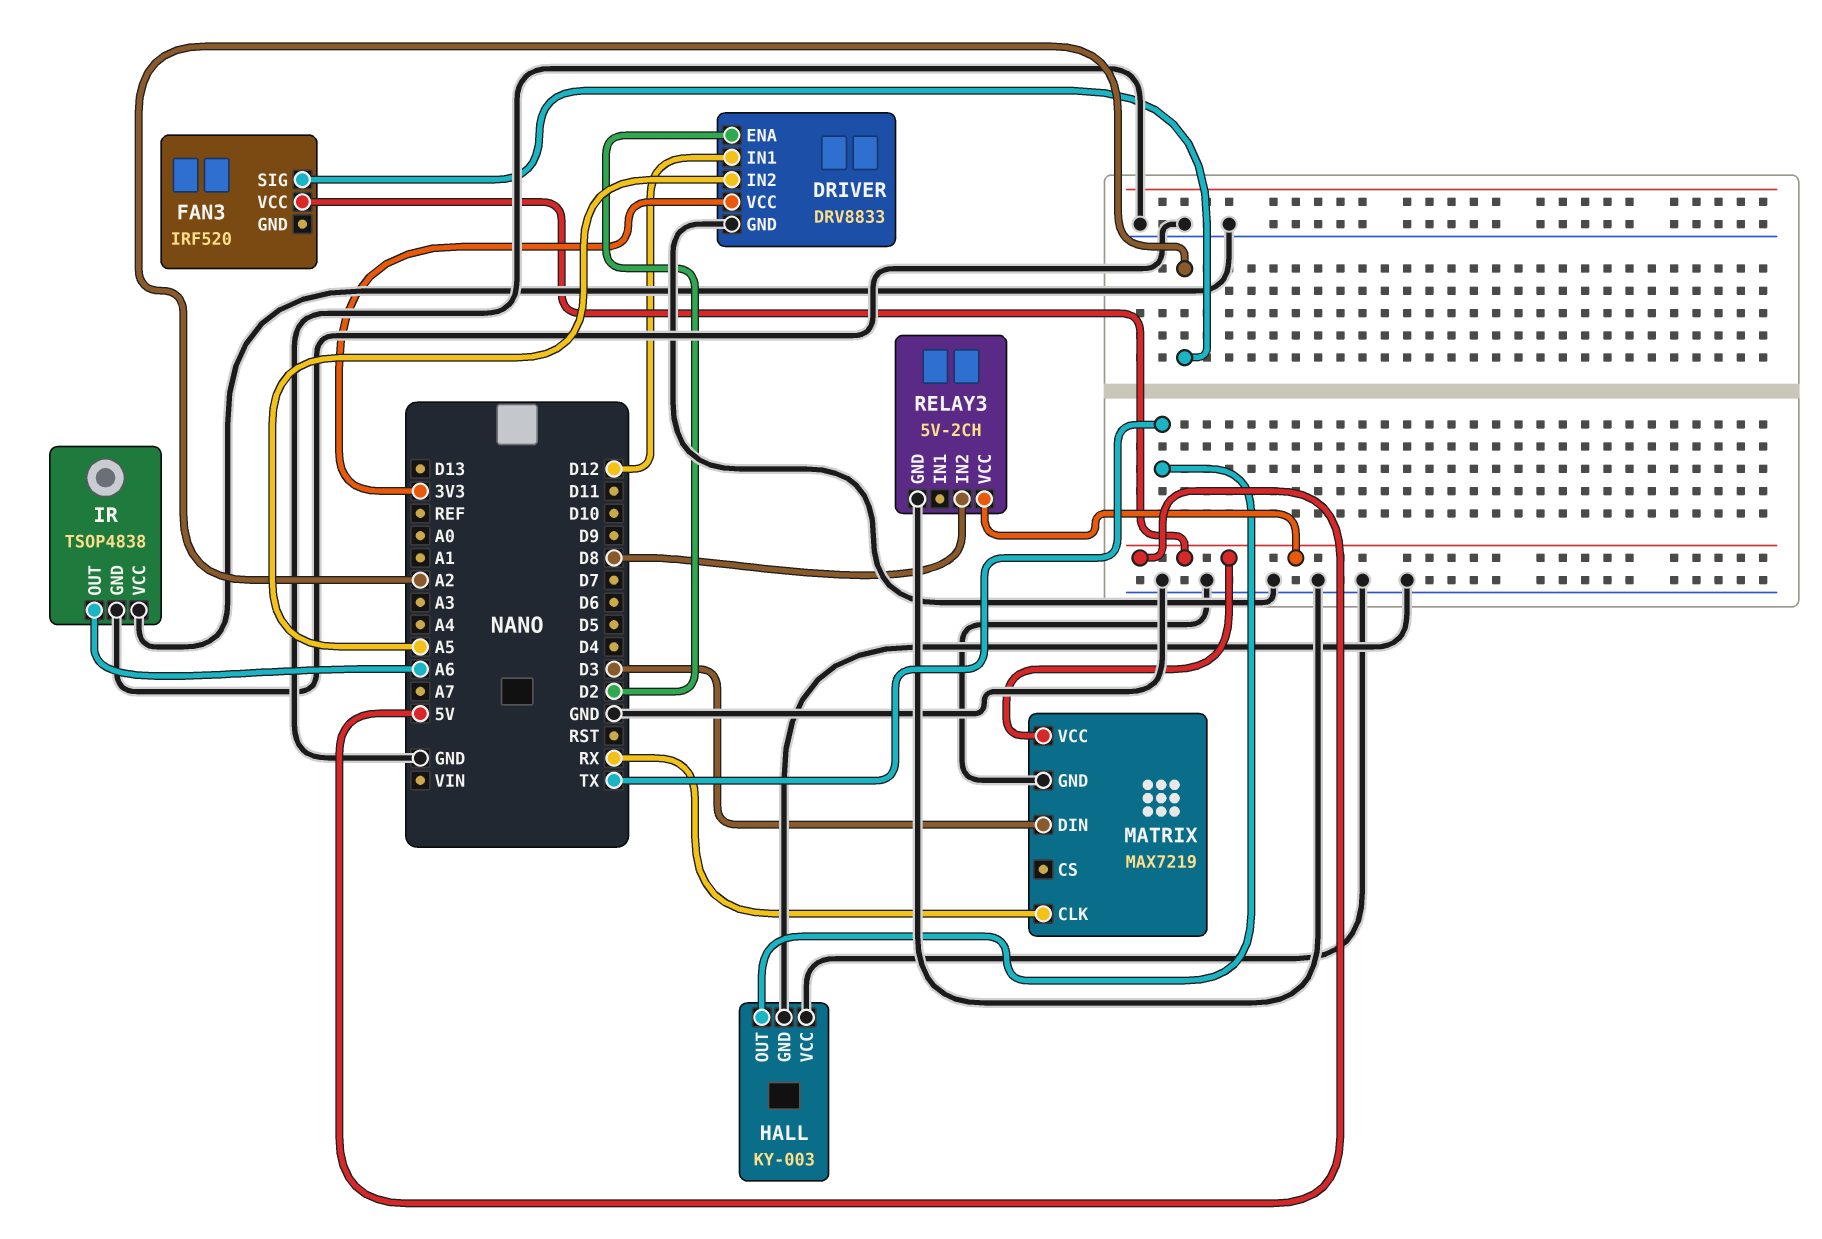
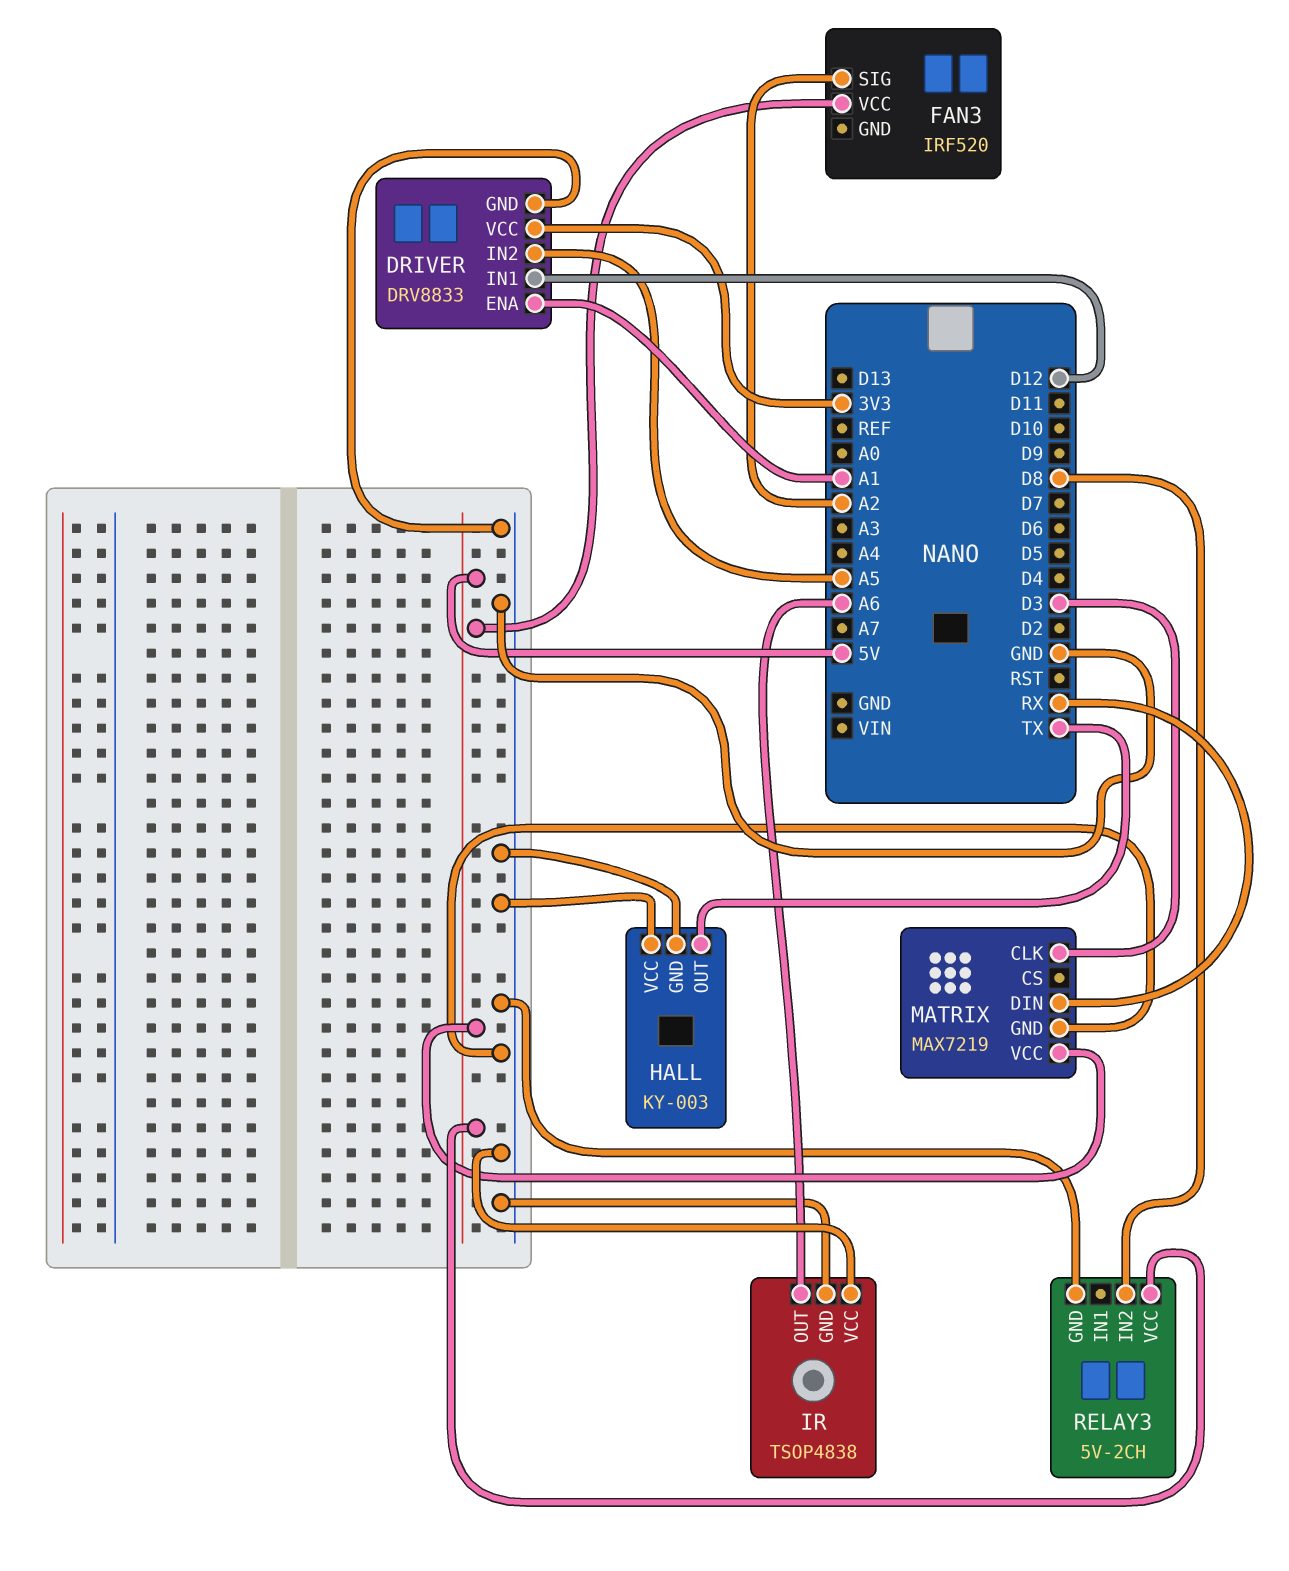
DRIVER pin ENA: D2 -> A1
MATRIX pin CLK: RX -> D3
MATRIX pin DIN: D3 -> RX

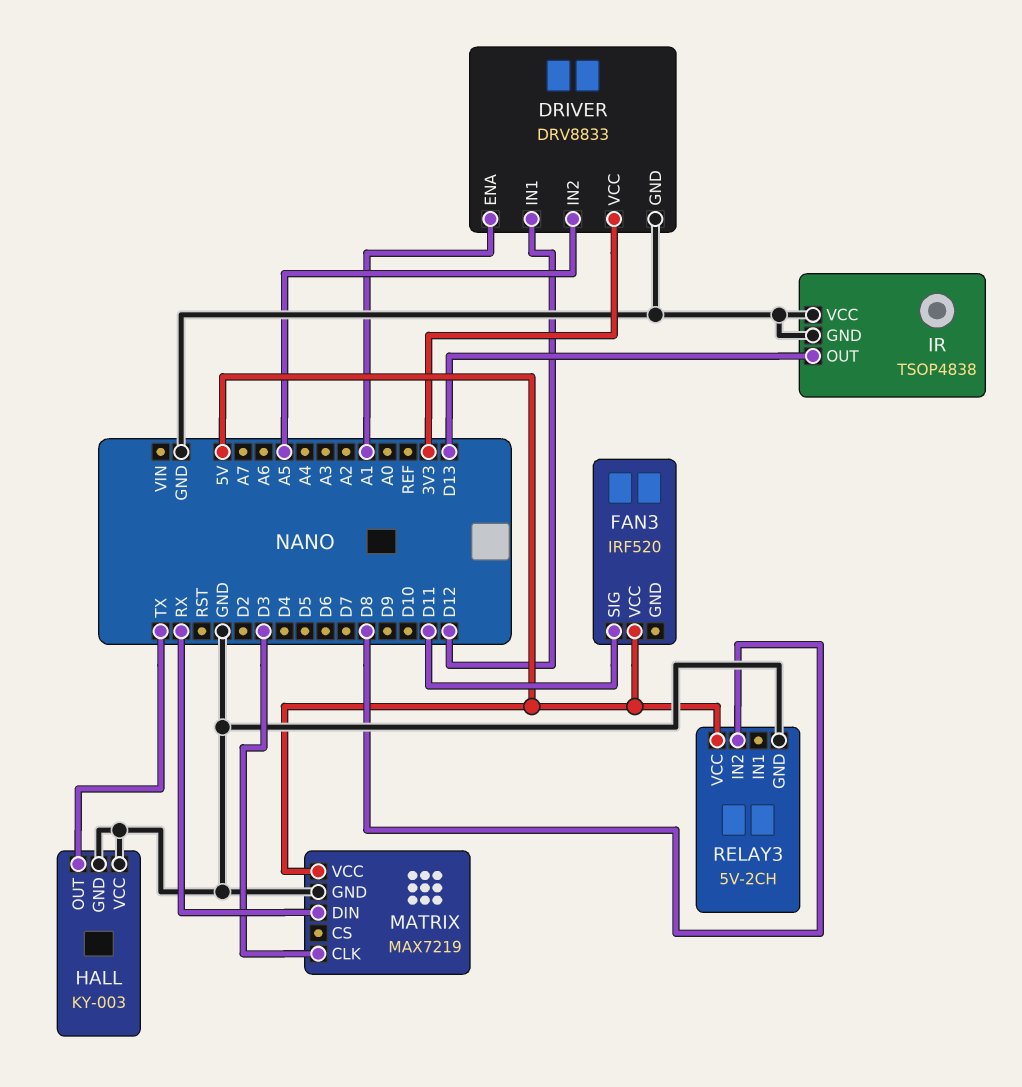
FAN3 pin SIG: A2 -> D11
IR pin OUT: A6 -> D13

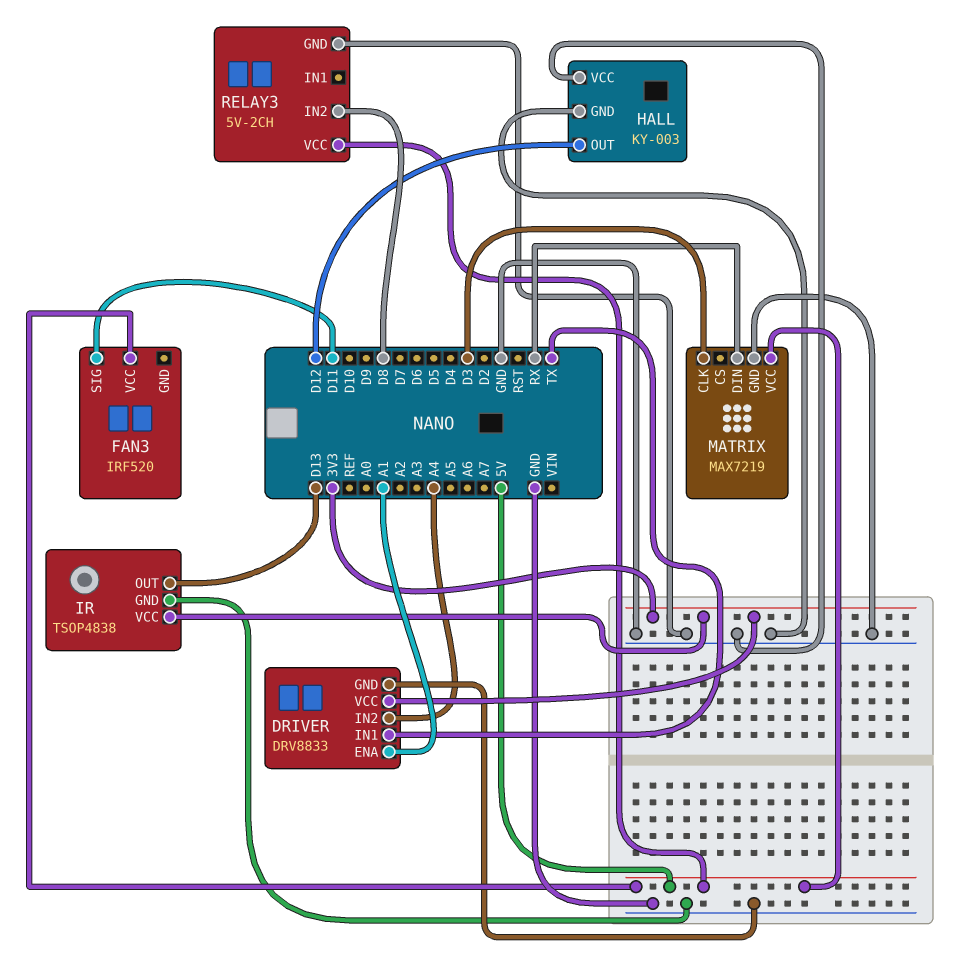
DRIVER pin IN1: D12 -> TX
DRIVER pin IN2: A5 -> A4
HALL pin OUT: TX -> D12
IR pin VCC: GND -> 3V3

